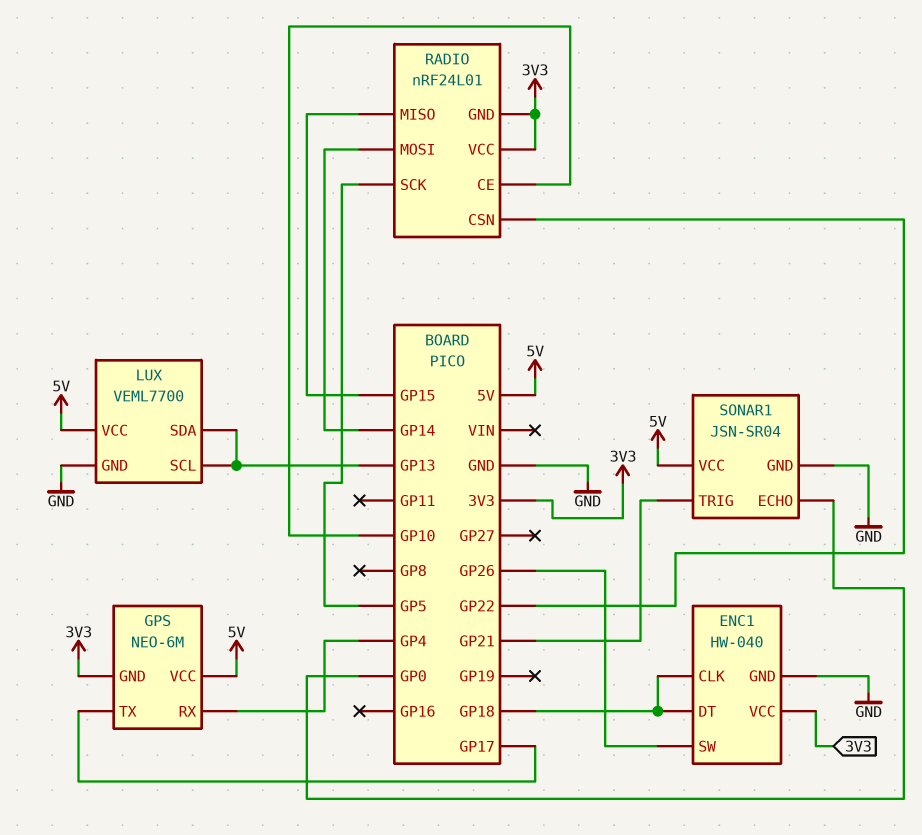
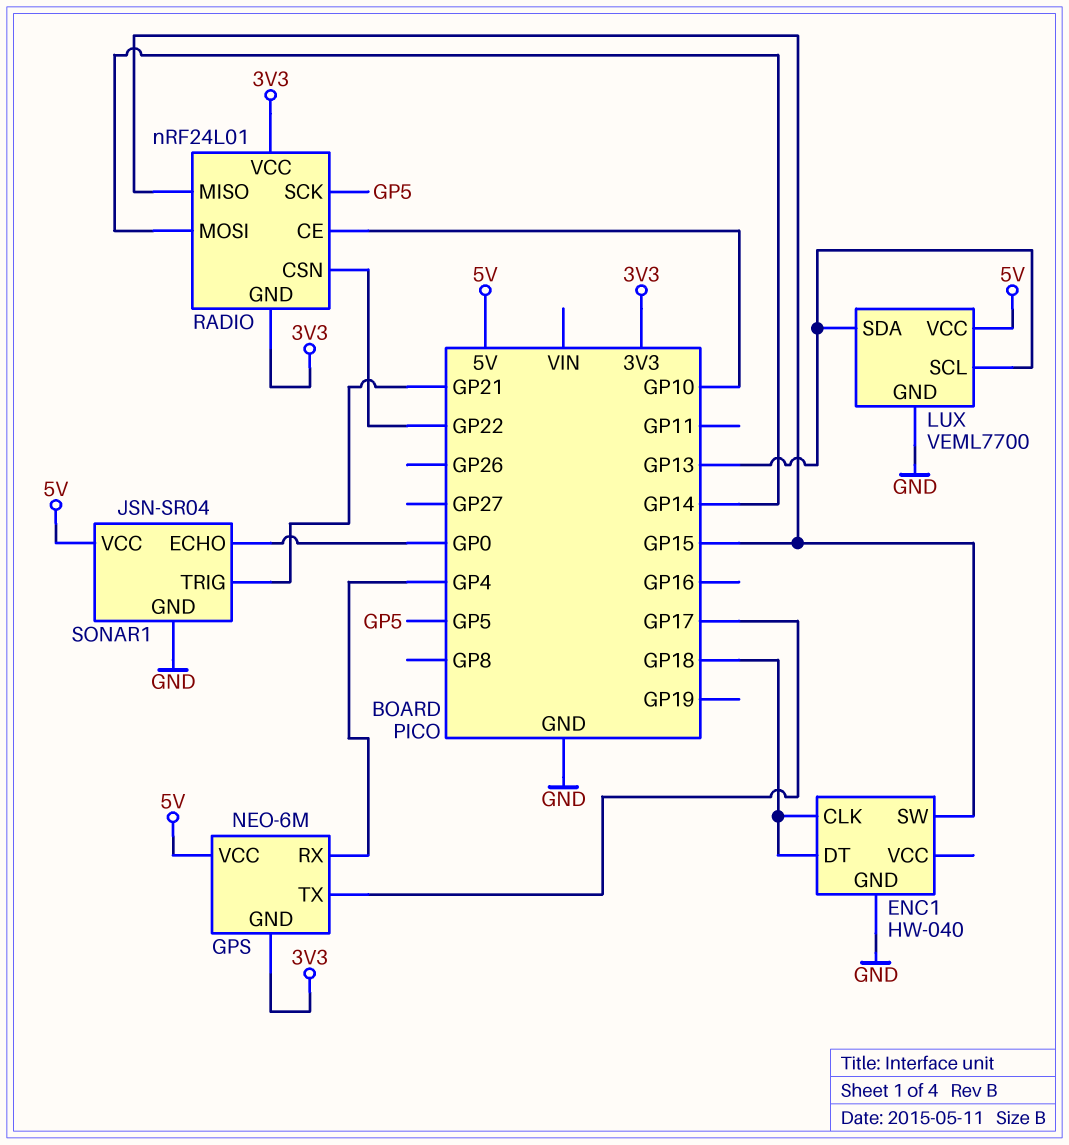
ENC1 pin SW: GP26 -> GP15
ENC1 pin VCC: 3V3 -> none

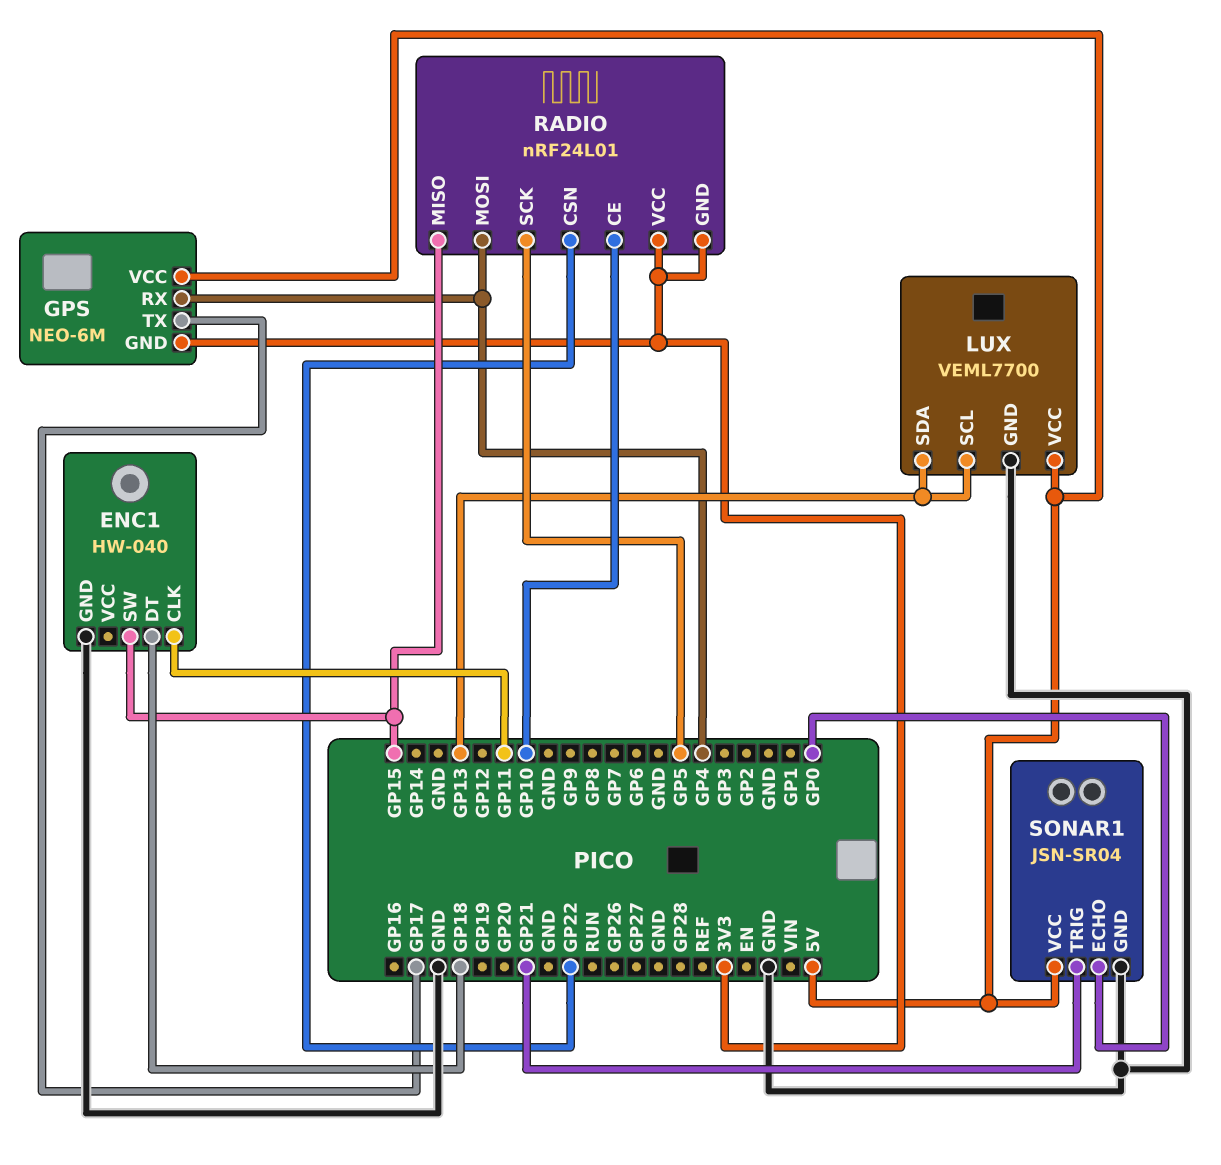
ENC1 pin CLK: GP18 -> GP11
RADIO pin MOSI: GP14 -> GP4

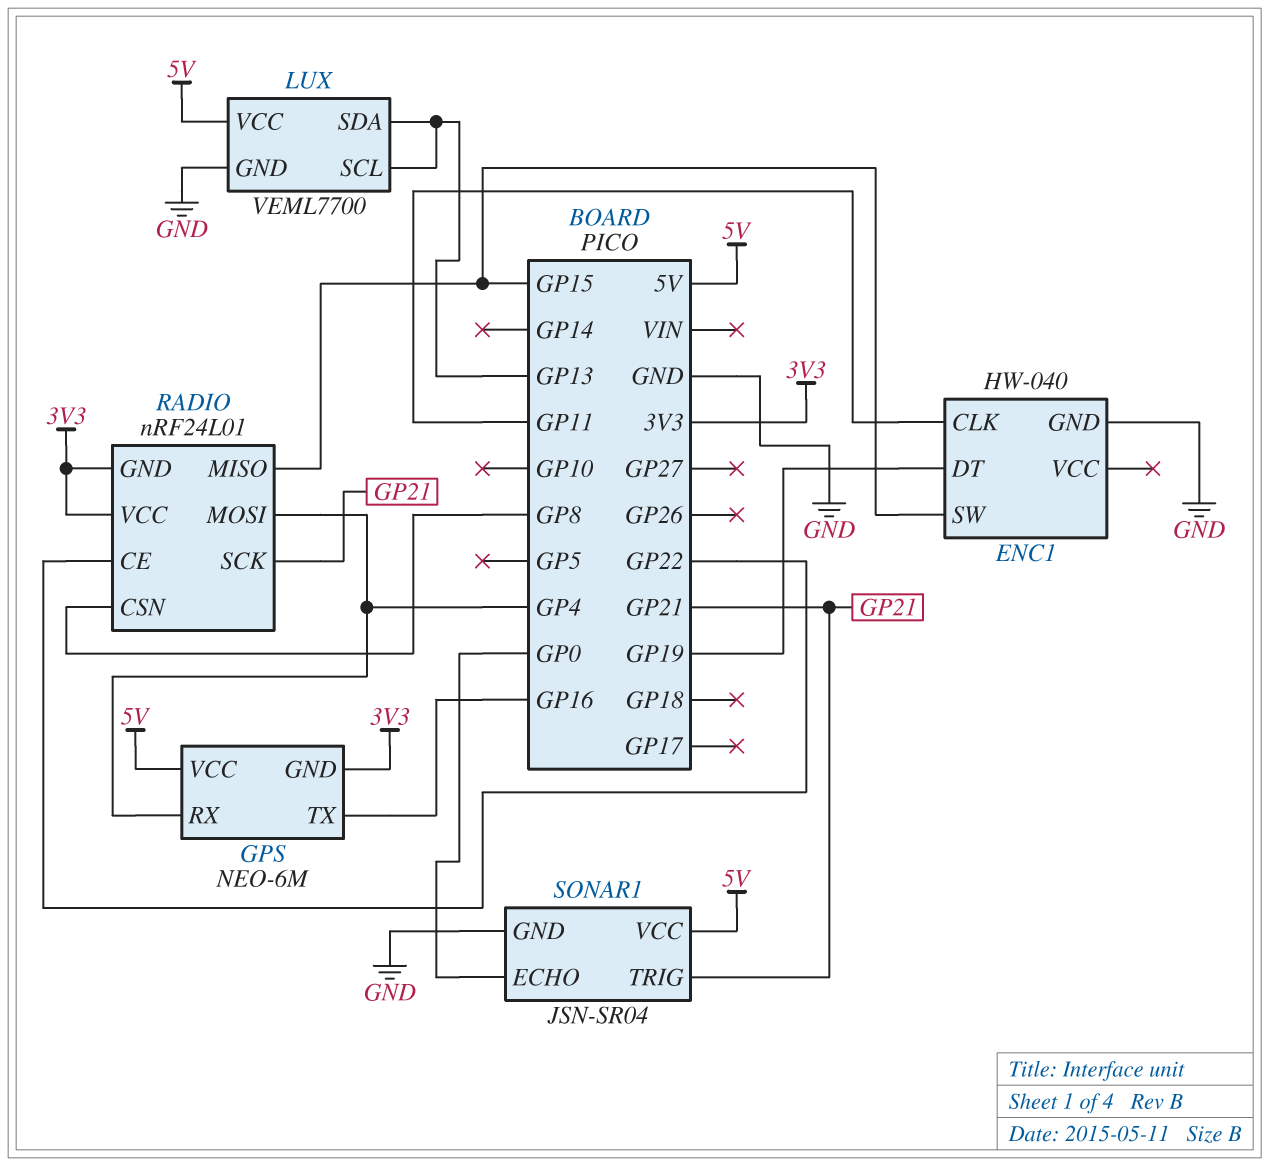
ENC1 pin DT: GP18 -> GP19
GPS pin TX: GP17 -> GP16
RADIO pin CE: GP10 -> GP22
RADIO pin CSN: GP22 -> GP8
RADIO pin SCK: GP5 -> GP21

